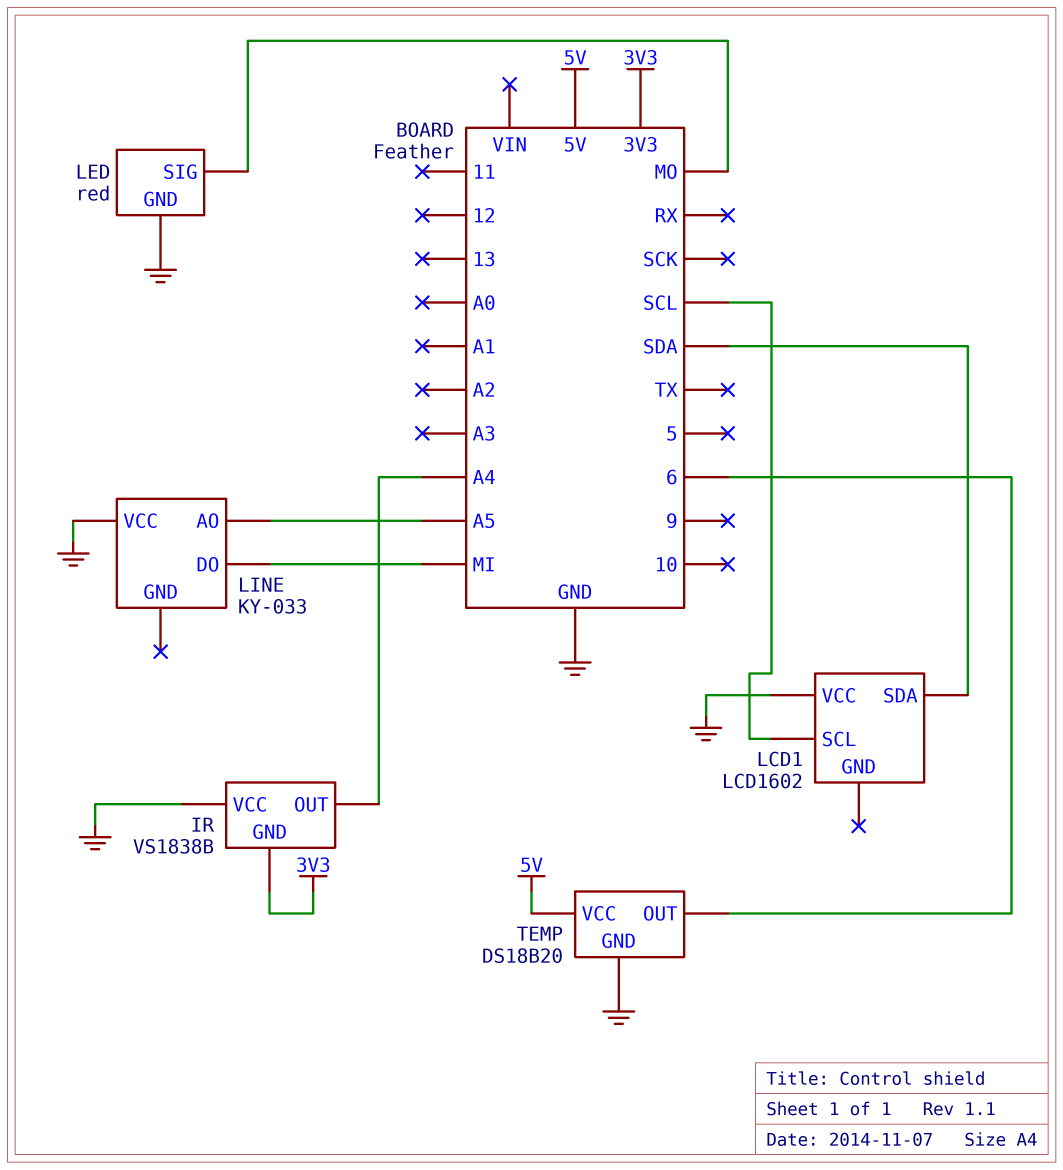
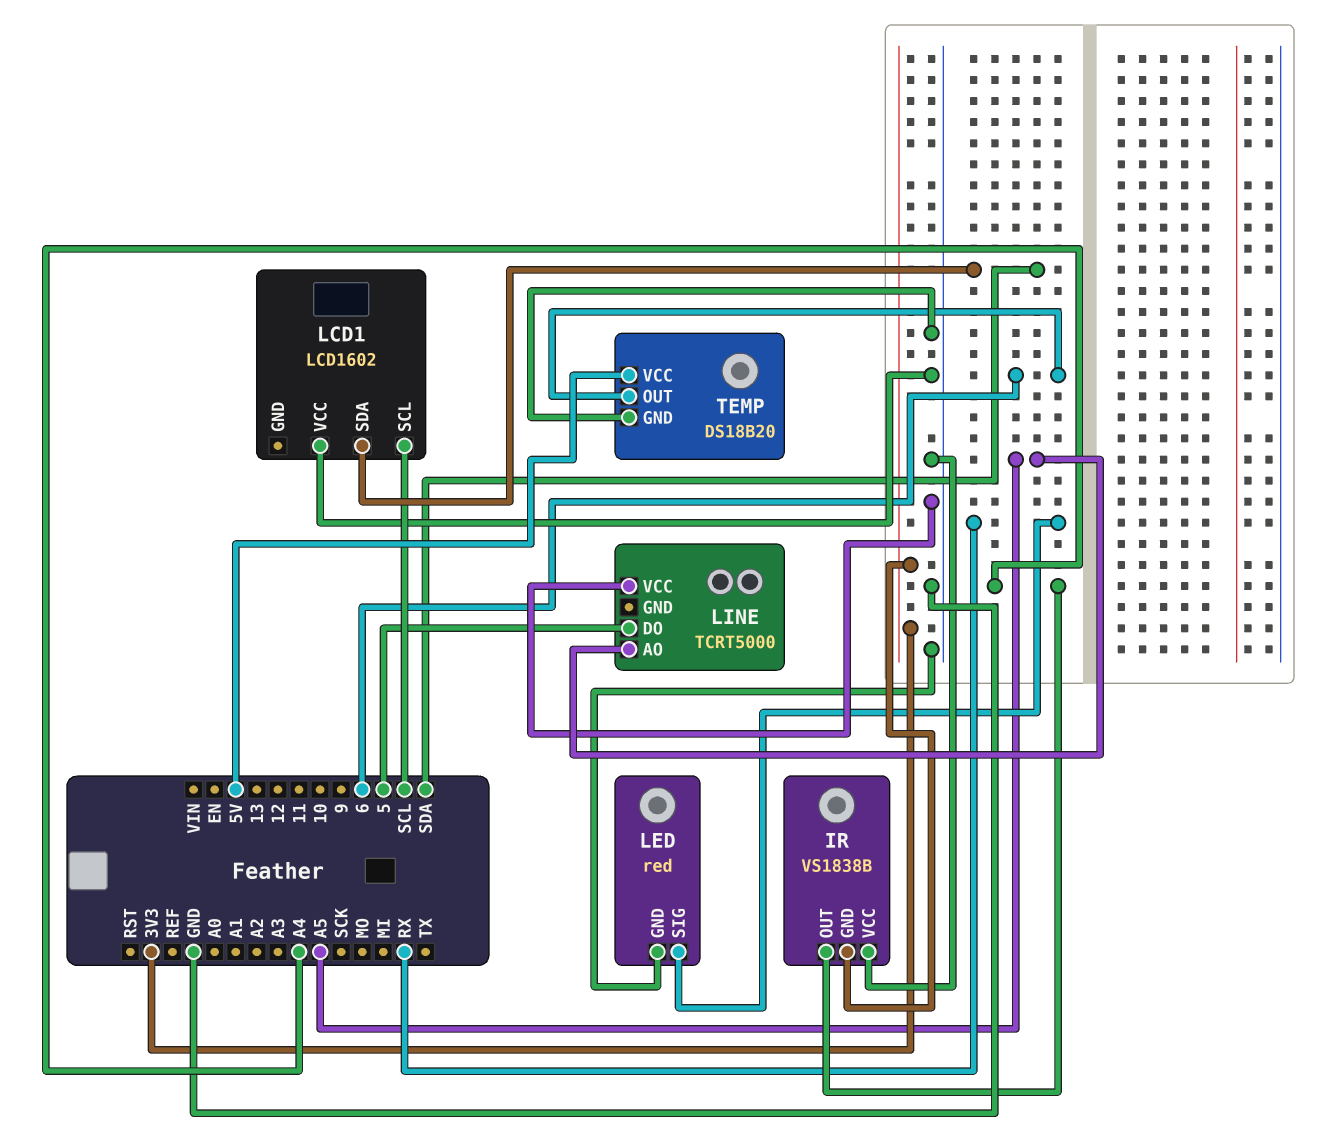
LED pin SIG: MO -> RX
LINE: KY-033 -> TCRT5000
LINE pin DO: MI -> 5

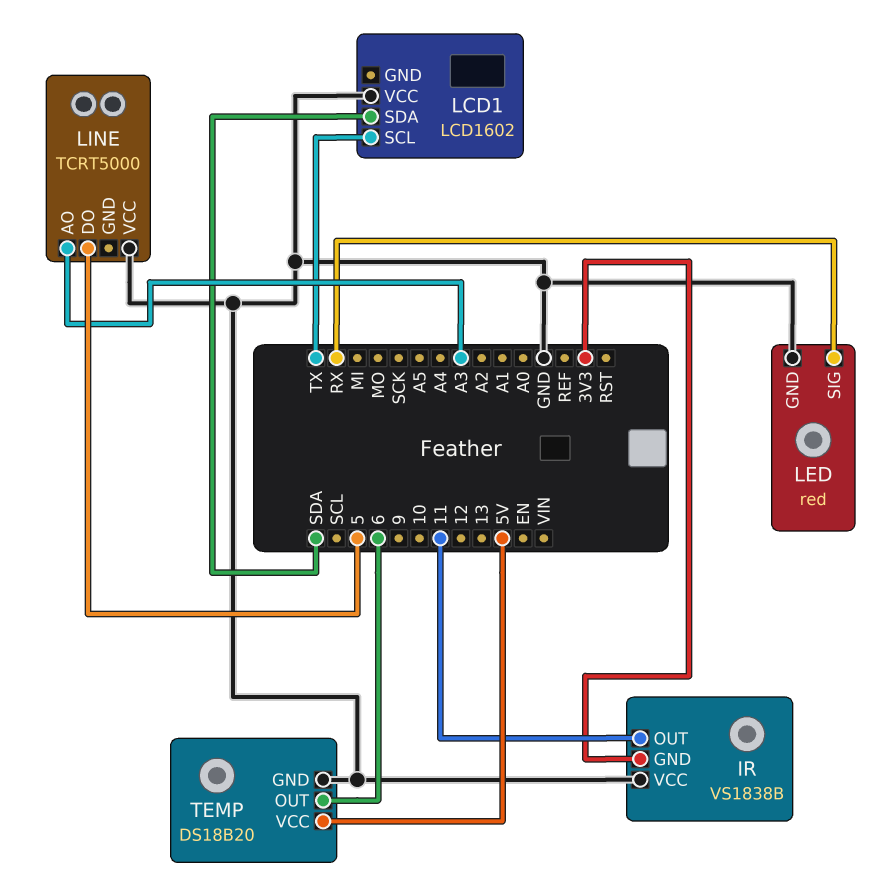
IR pin OUT: A4 -> 11
LCD1 pin SCL: SCL -> TX
LINE pin AO: A5 -> A3

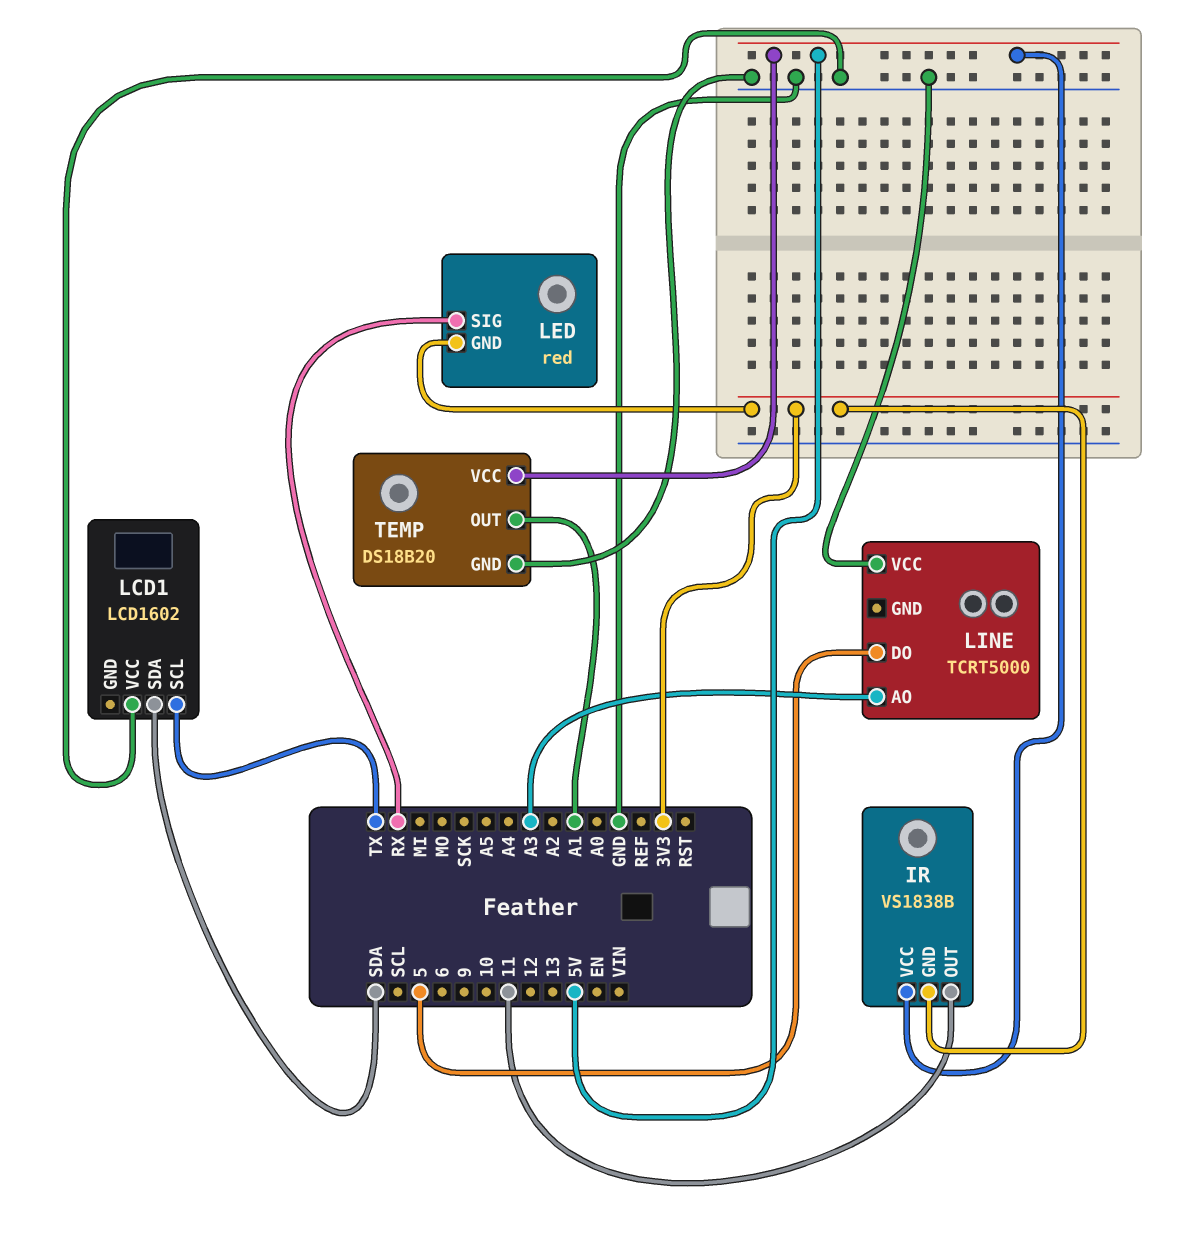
IR pin VCC: GND -> 5V
LED pin GND: GND -> 3V3
TEMP pin OUT: 6 -> A1

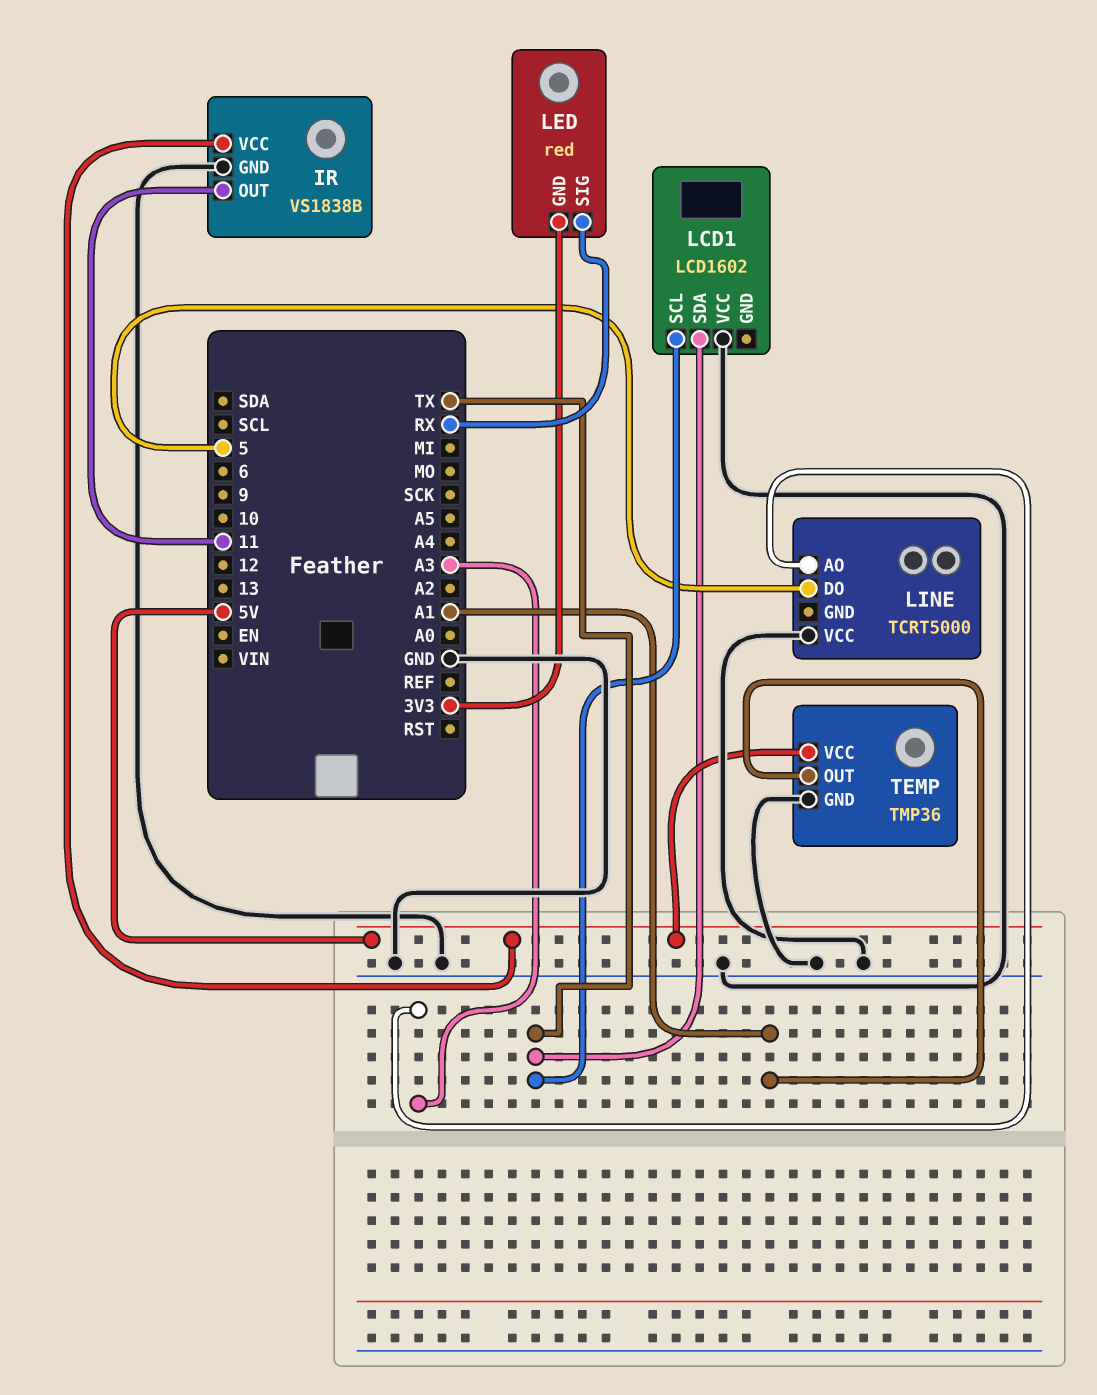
IR pin GND: 3V3 -> GND
LCD1 pin SDA: SDA -> TX
TEMP: DS18B20 -> TMP36

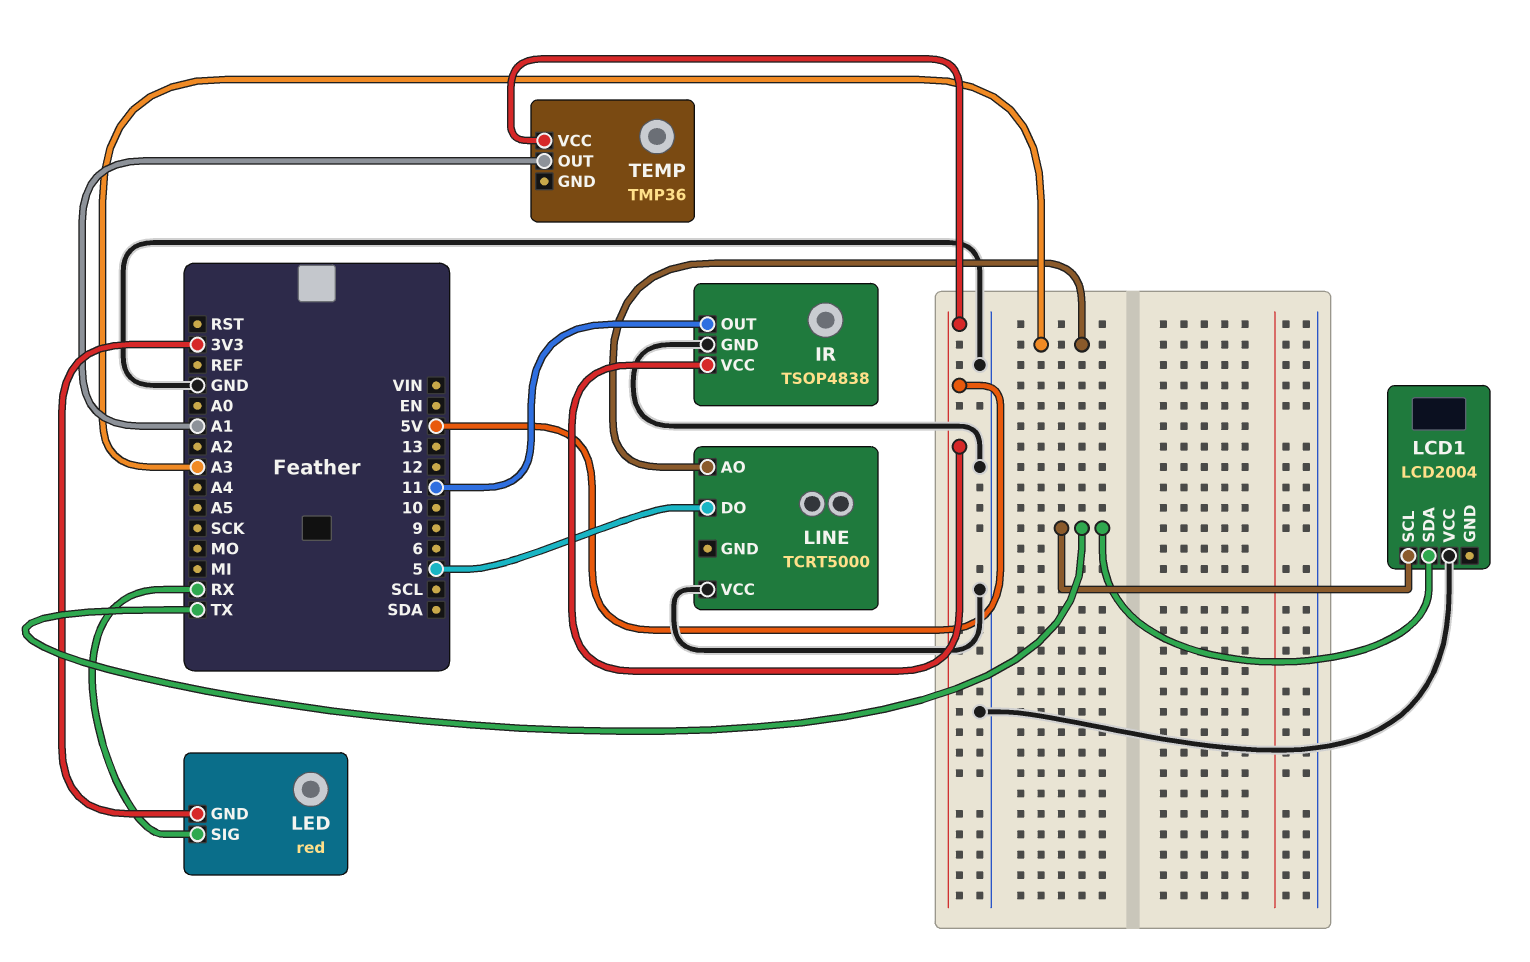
IR: VS1838B -> TSOP4838
LCD1: LCD1602 -> LCD2004
TEMP pin GND: GND -> none

